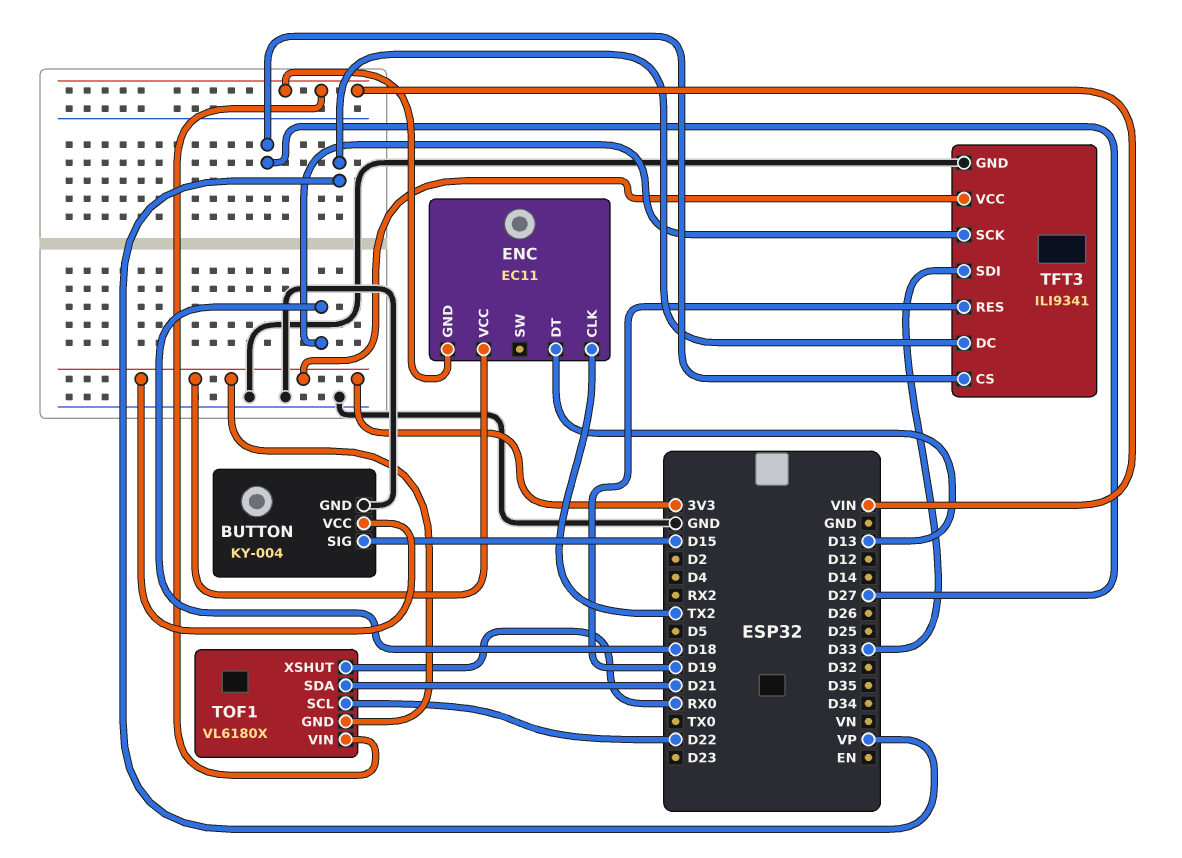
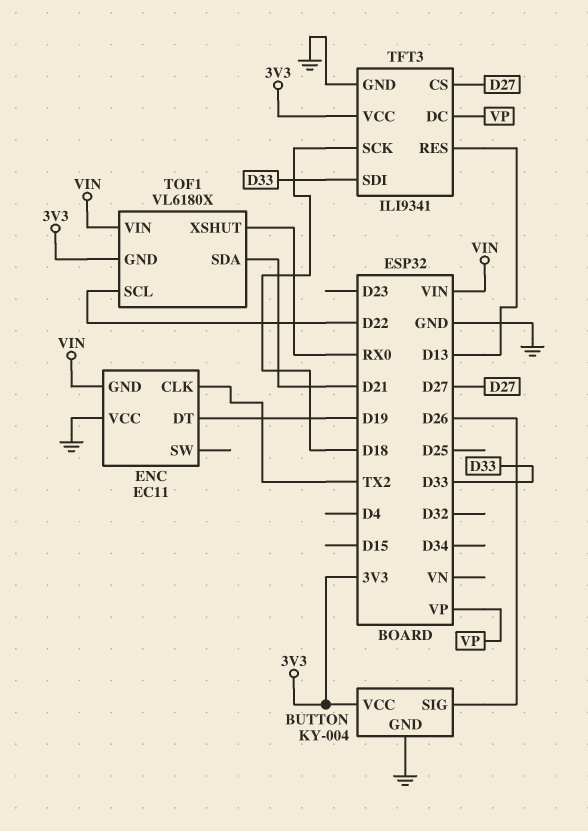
BUTTON pin SIG: D15 -> D26
ENC pin DT: D13 -> D19
ENC pin VCC: 3V3 -> GND
TFT3 pin RES: D19 -> D13

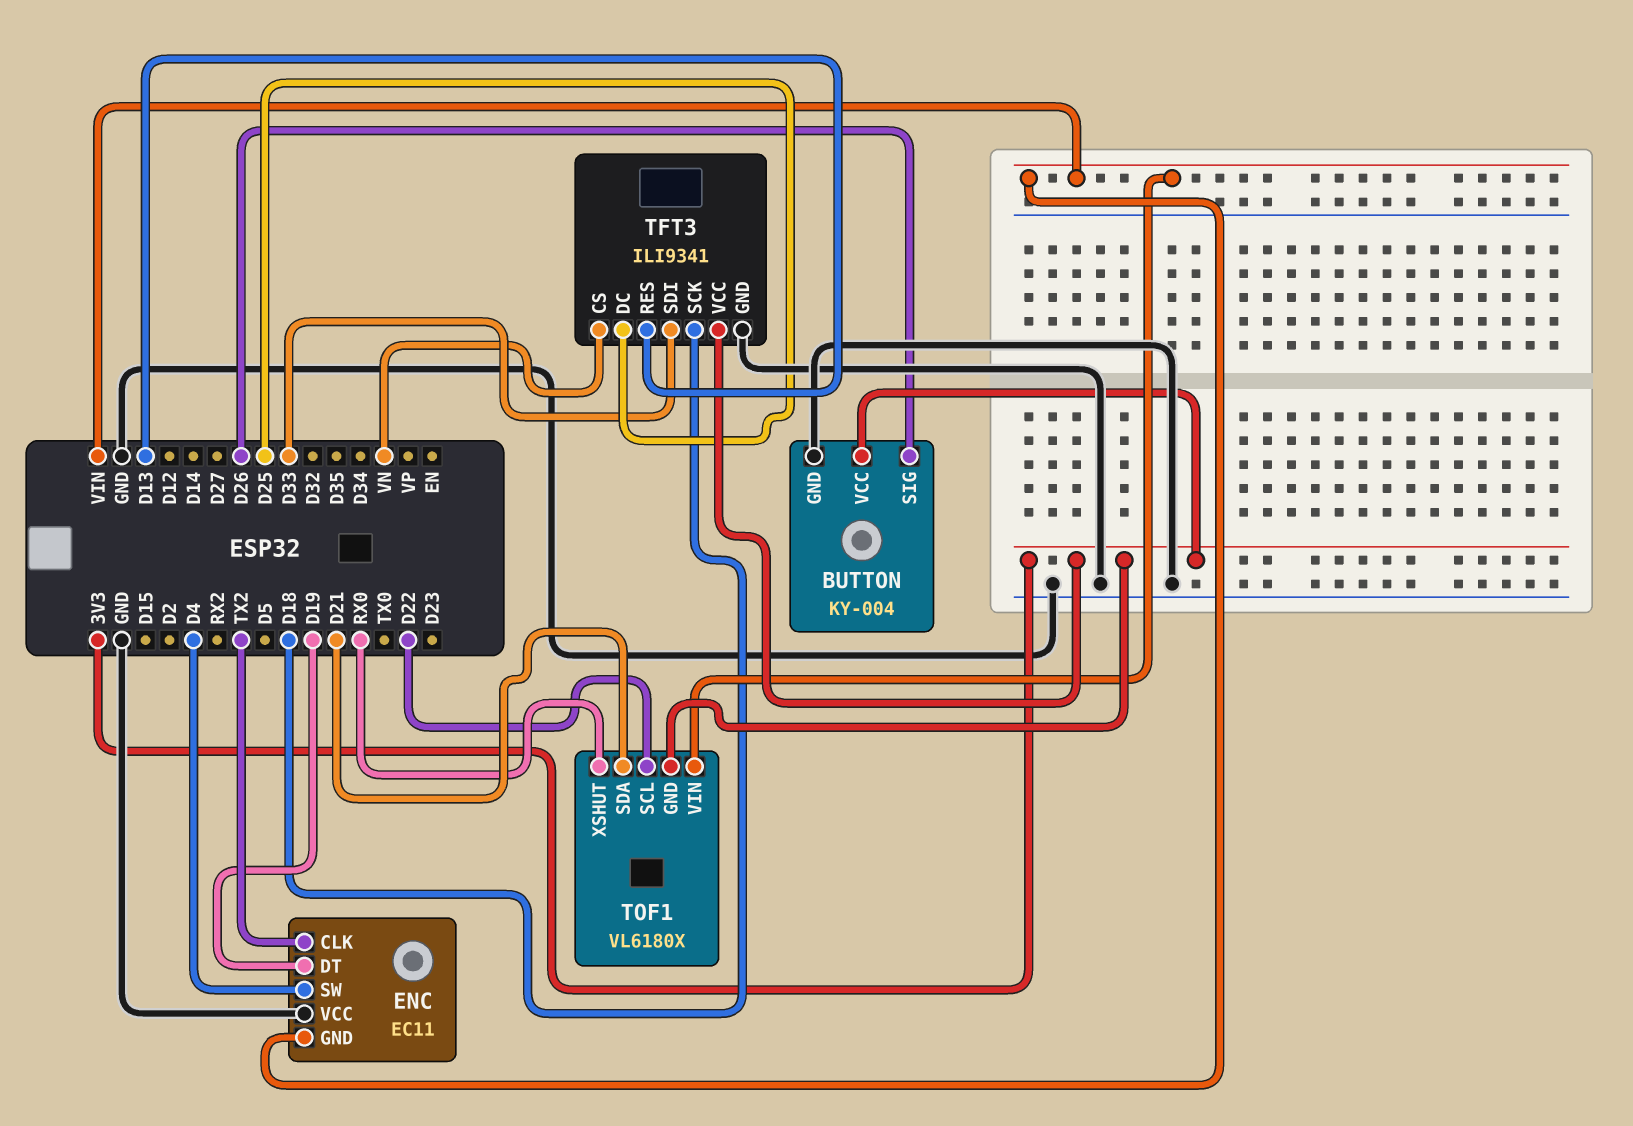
ENC pin SW: none -> D4
TFT3 pin CS: D27 -> VN
TFT3 pin DC: VP -> D25

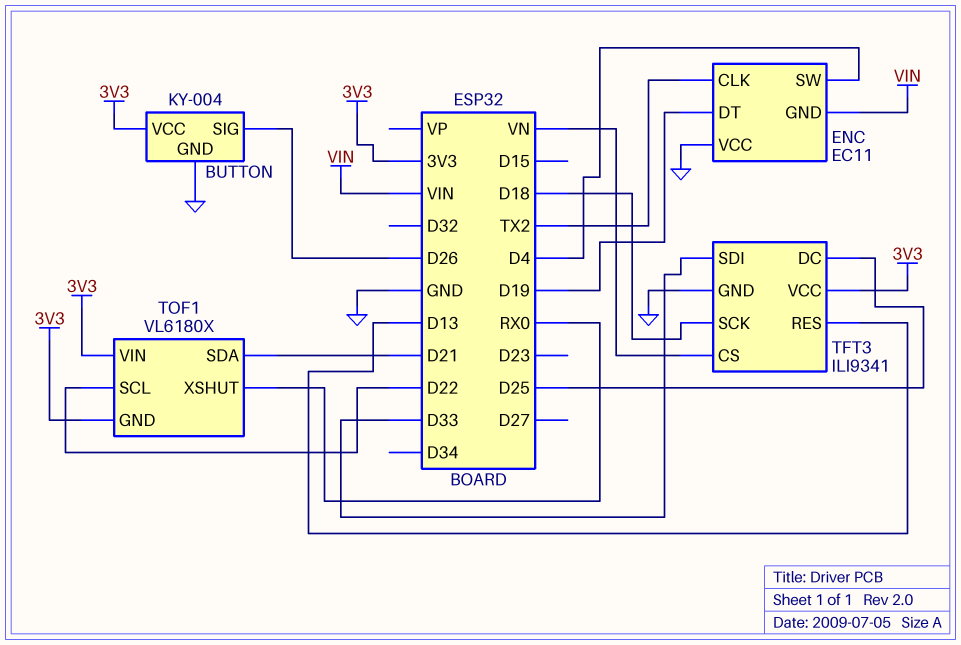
TOF1 pin VIN: VIN -> 3V3

